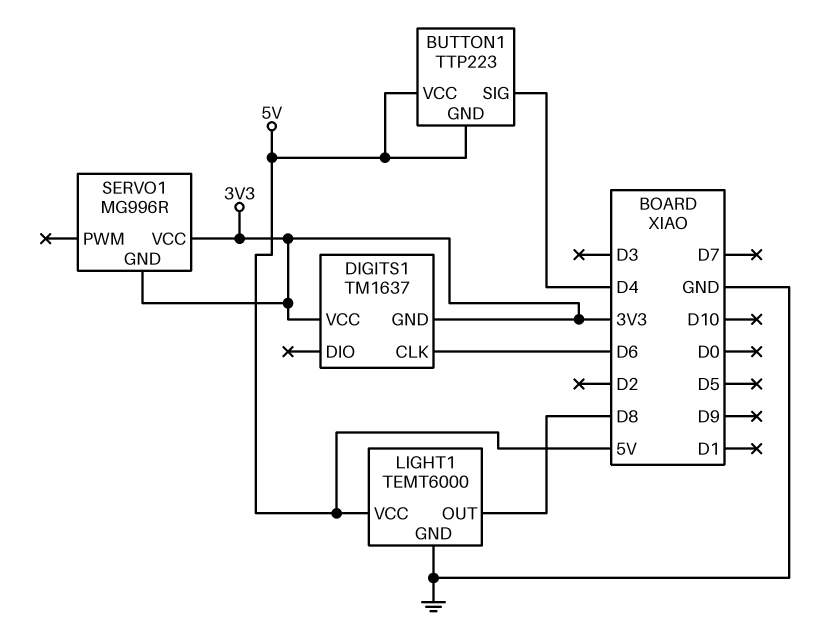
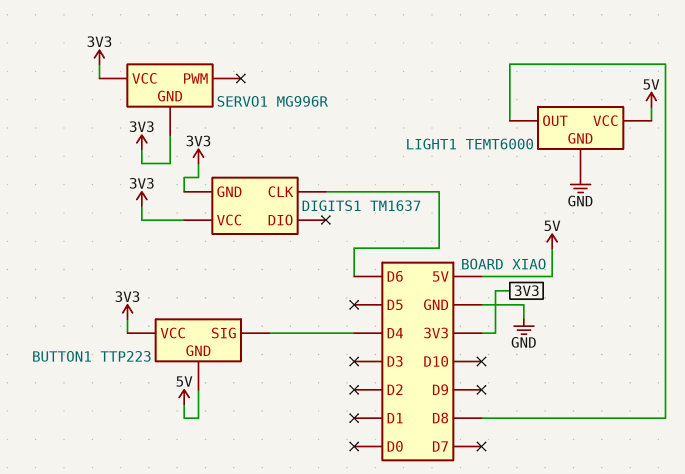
BUTTON1 pin VCC: 5V -> 3V3

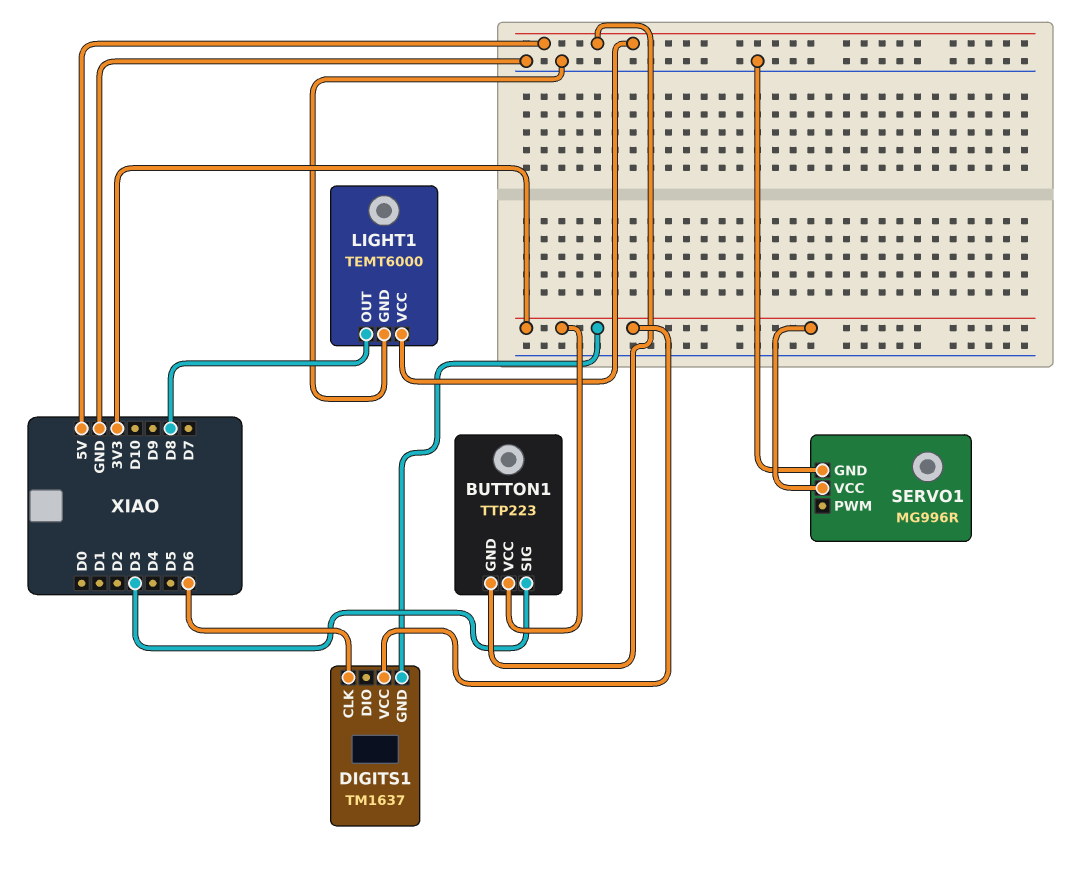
BUTTON1 pin SIG: D4 -> D3
SERVO1 pin GND: 3V3 -> GND

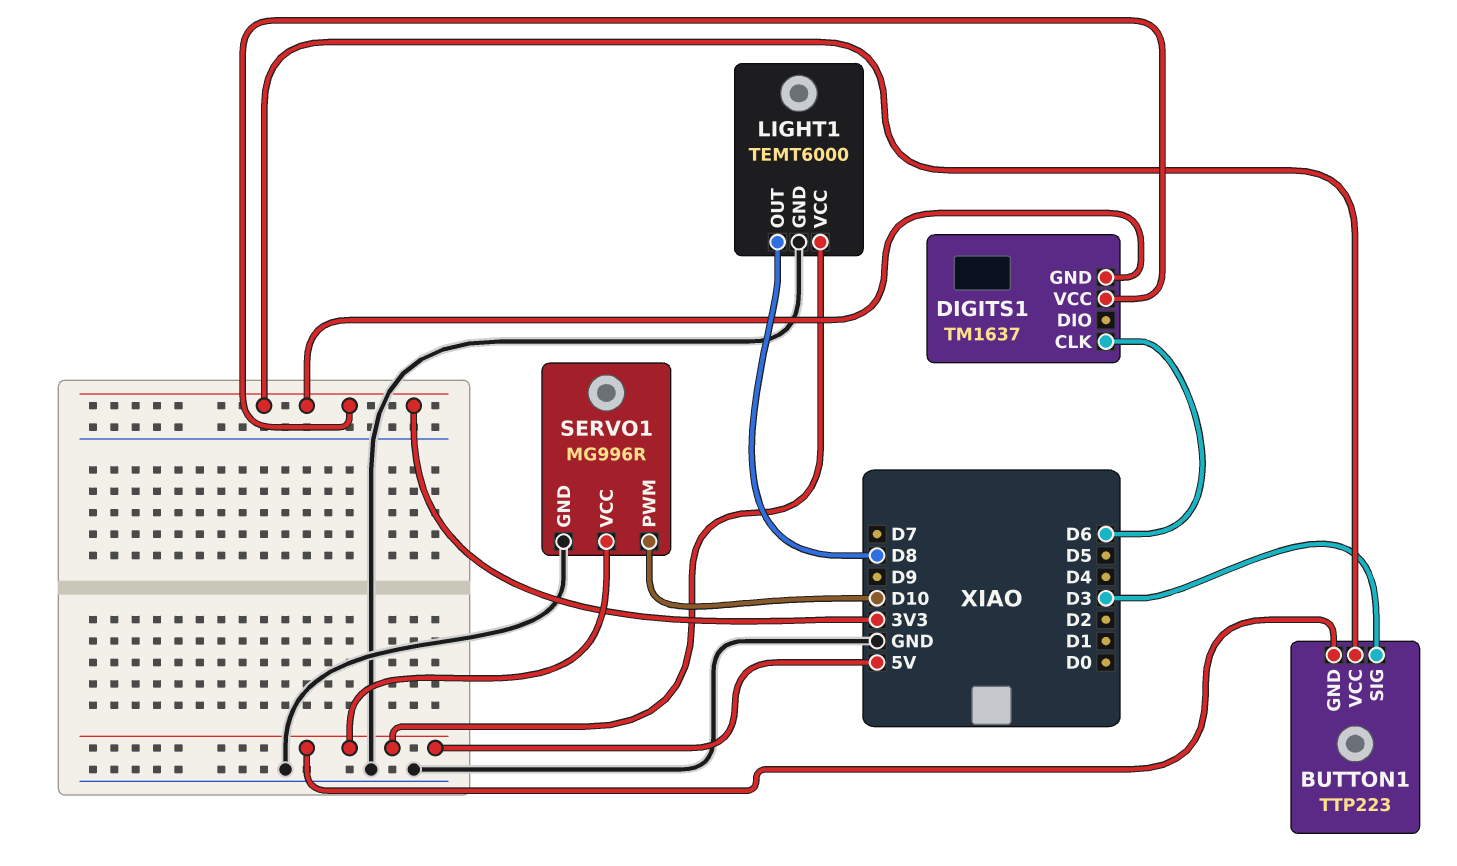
SERVO1 pin PWM: none -> D10
SERVO1 pin VCC: 3V3 -> 5V

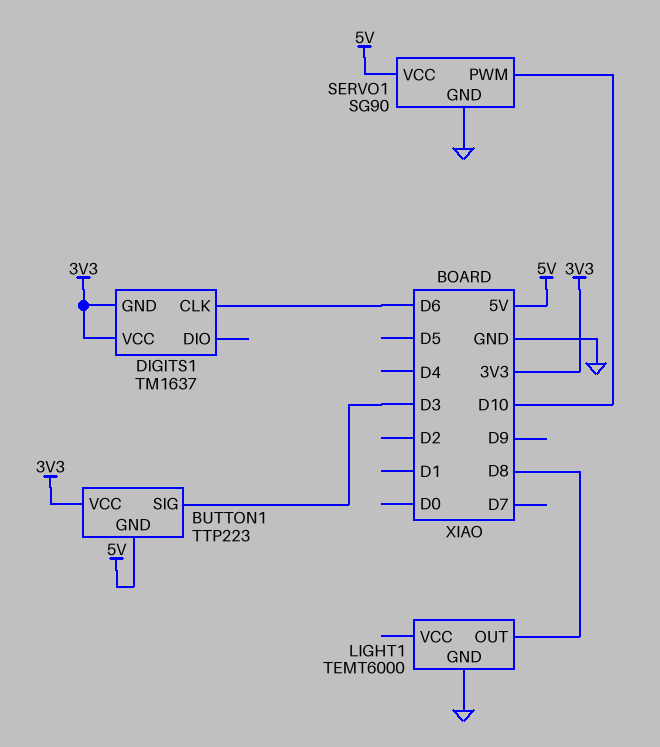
LIGHT1 pin VCC: 5V -> none
SERVO1: MG996R -> SG90

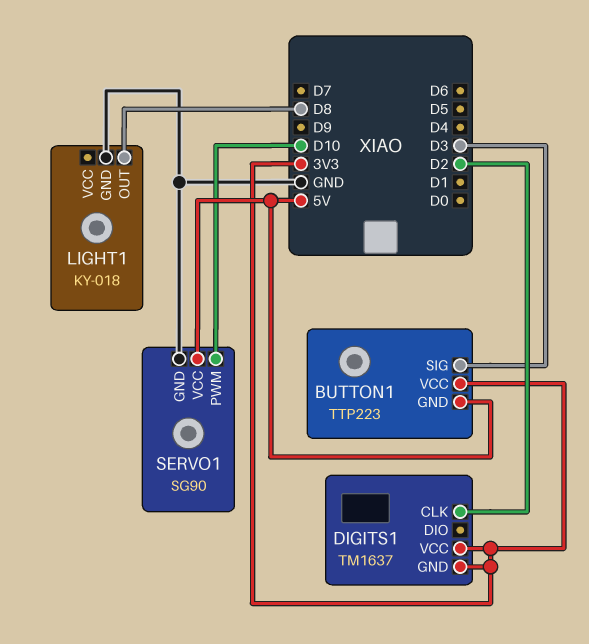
DIGITS1 pin CLK: D6 -> D2
LIGHT1: TEMT6000 -> KY-018

